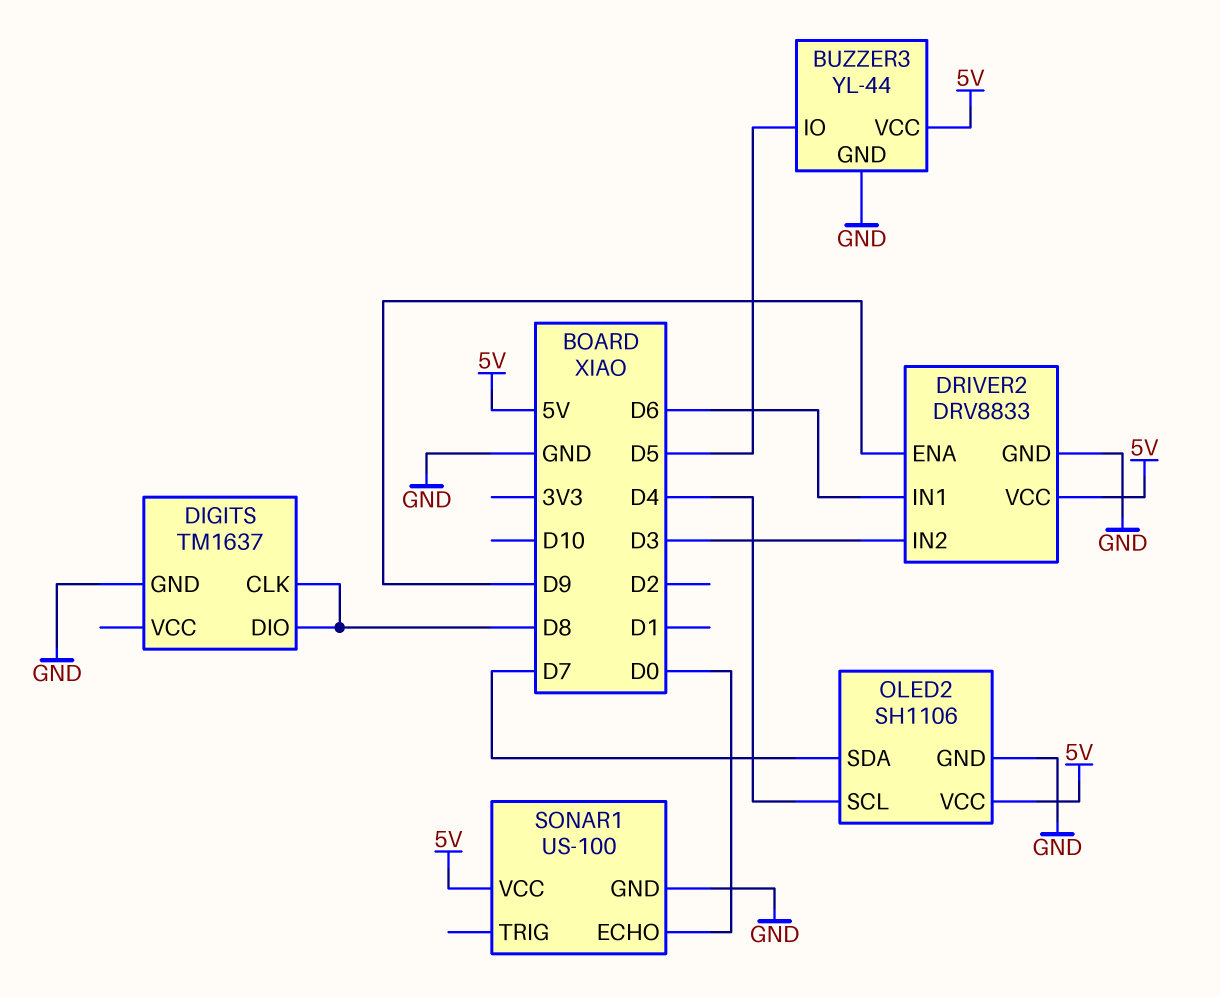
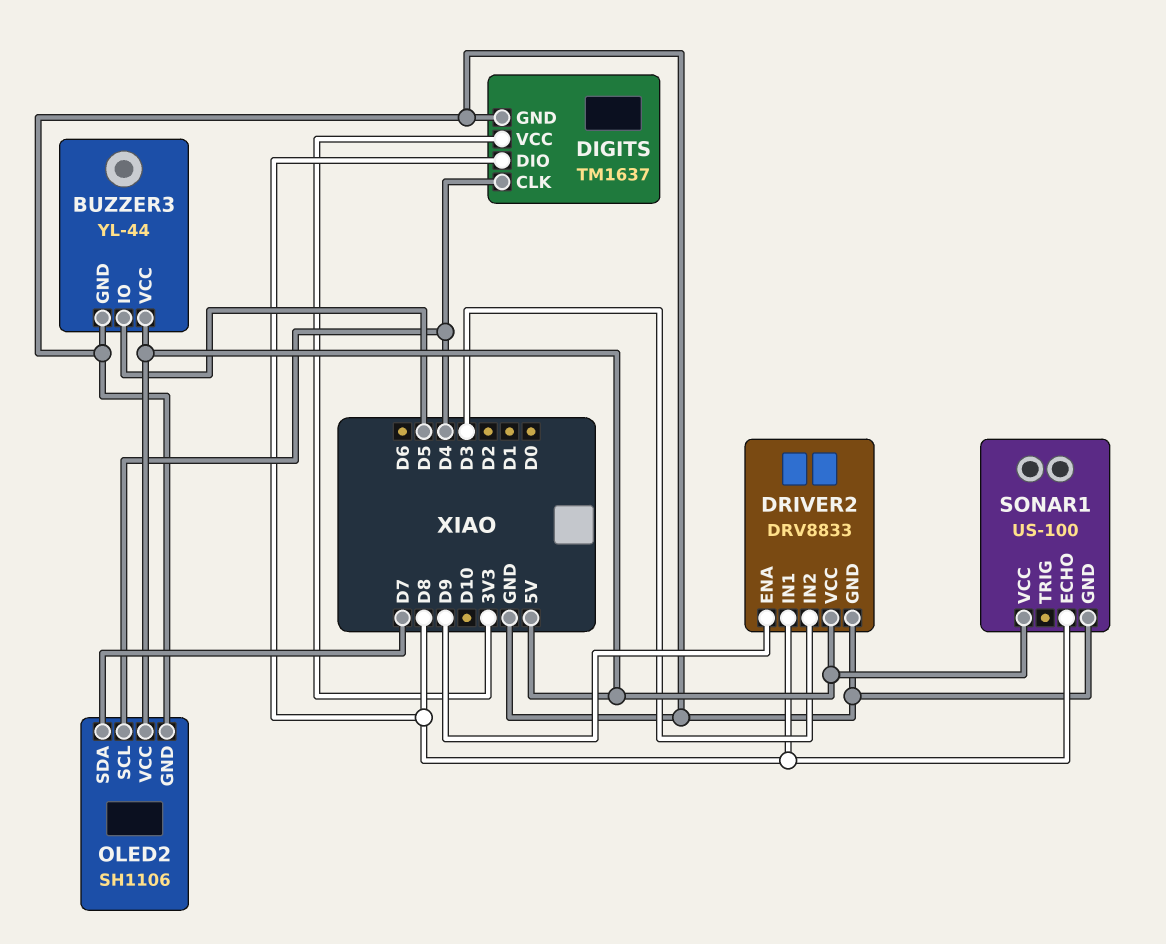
DIGITS pin CLK: D8 -> D4
DIGITS pin VCC: none -> 3V3
DRIVER2 pin IN1: D6 -> D8
SONAR1 pin ECHO: D0 -> D8

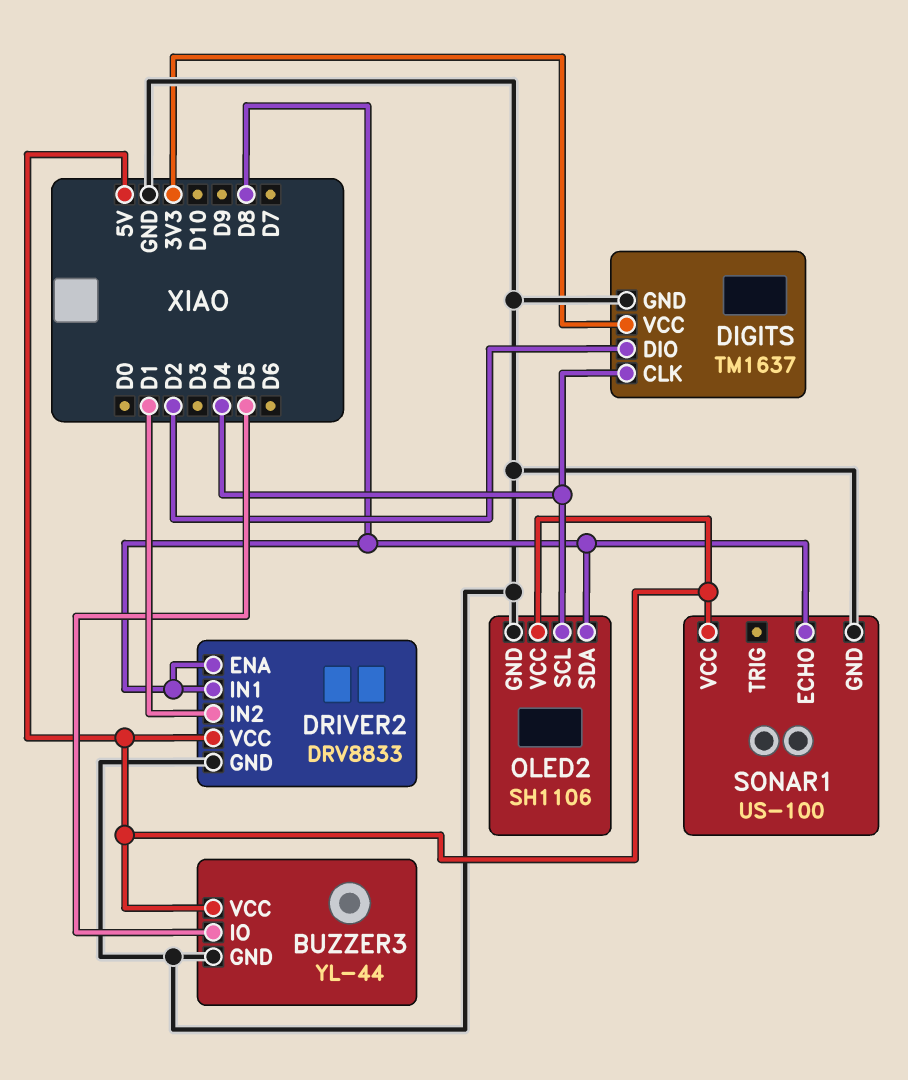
DIGITS pin DIO: D8 -> D2
DRIVER2 pin ENA: D9 -> D8
DRIVER2 pin IN2: D3 -> D1
OLED2 pin SDA: D7 -> D8

